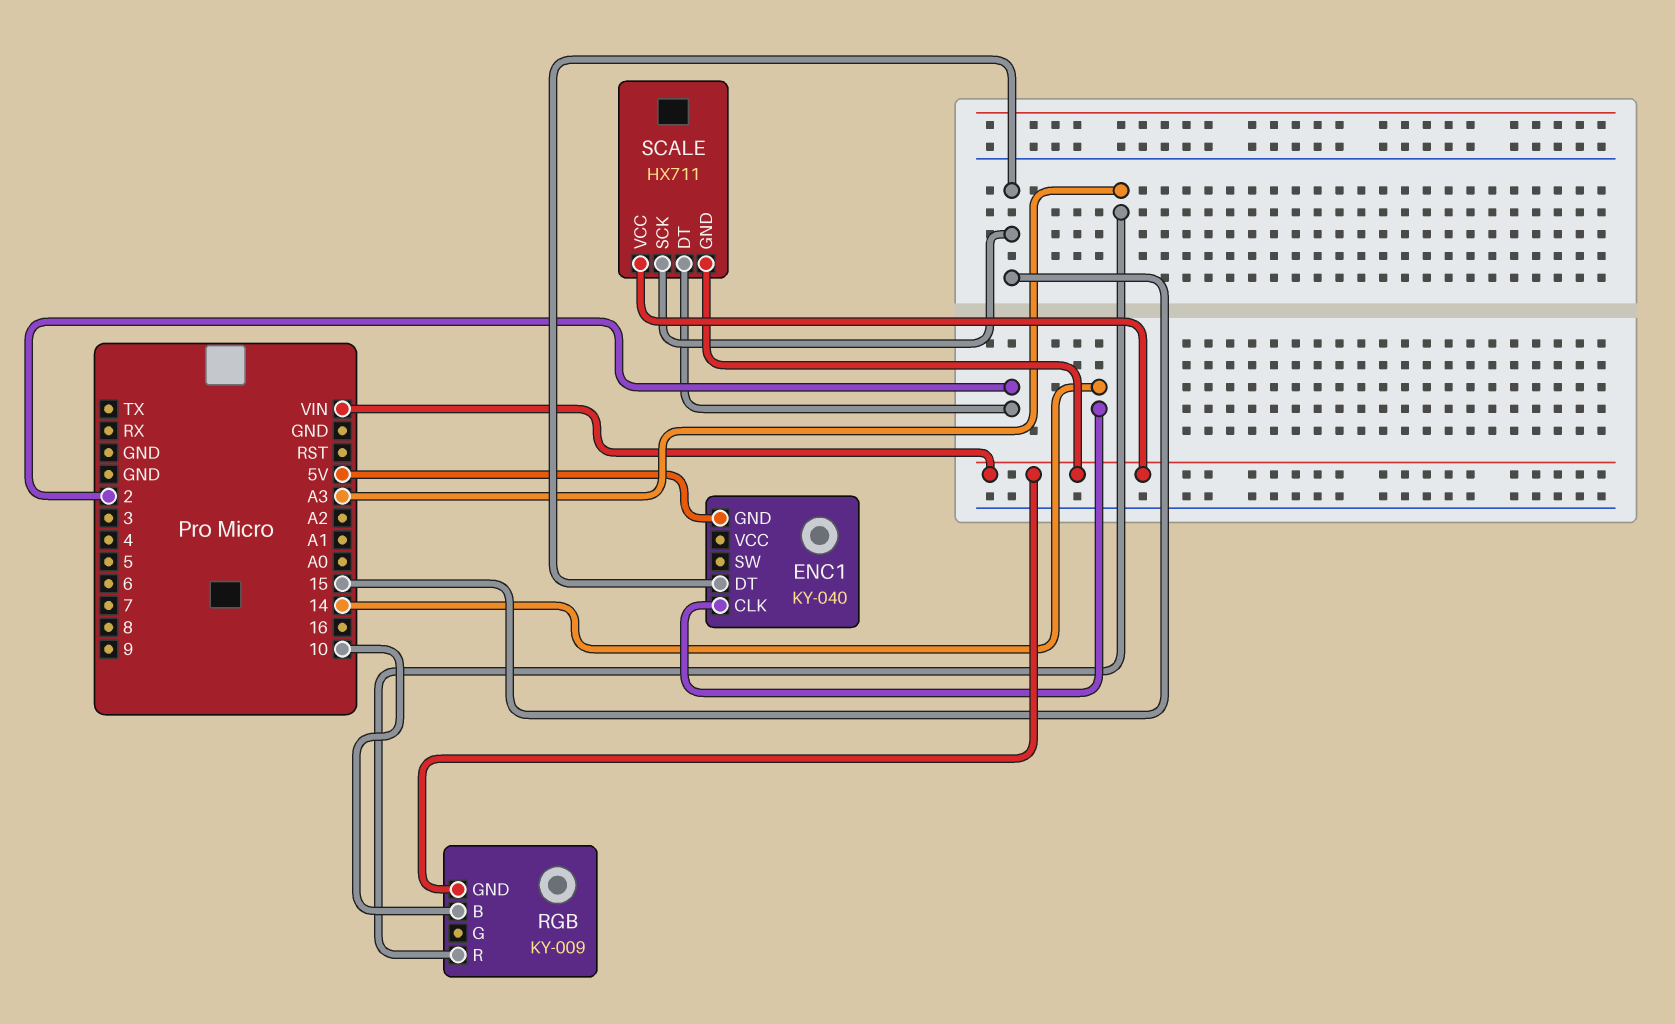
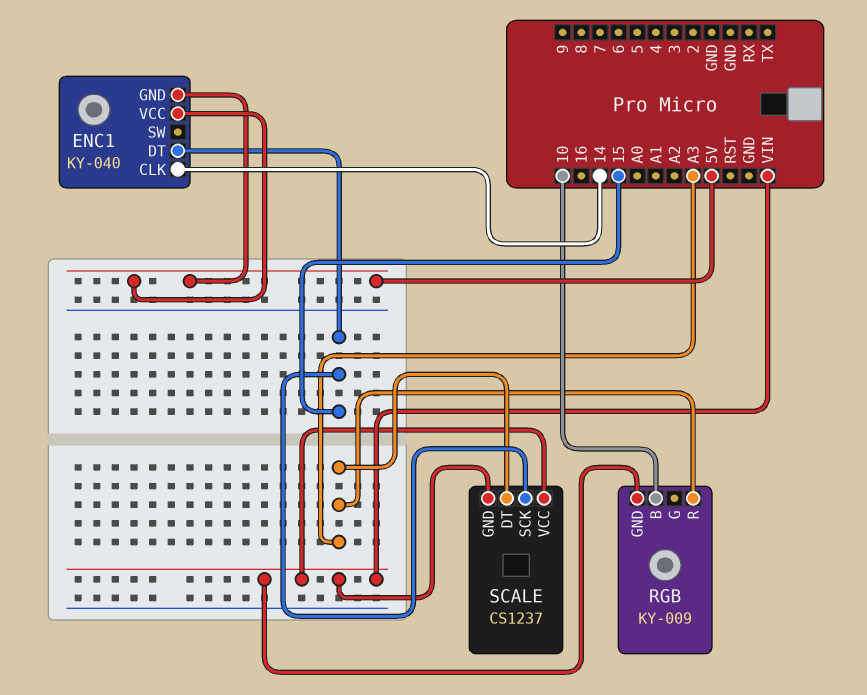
ENC1 pin VCC: none -> 5V
SCALE: HX711 -> CS1237
SCALE pin DT: 2 -> A3

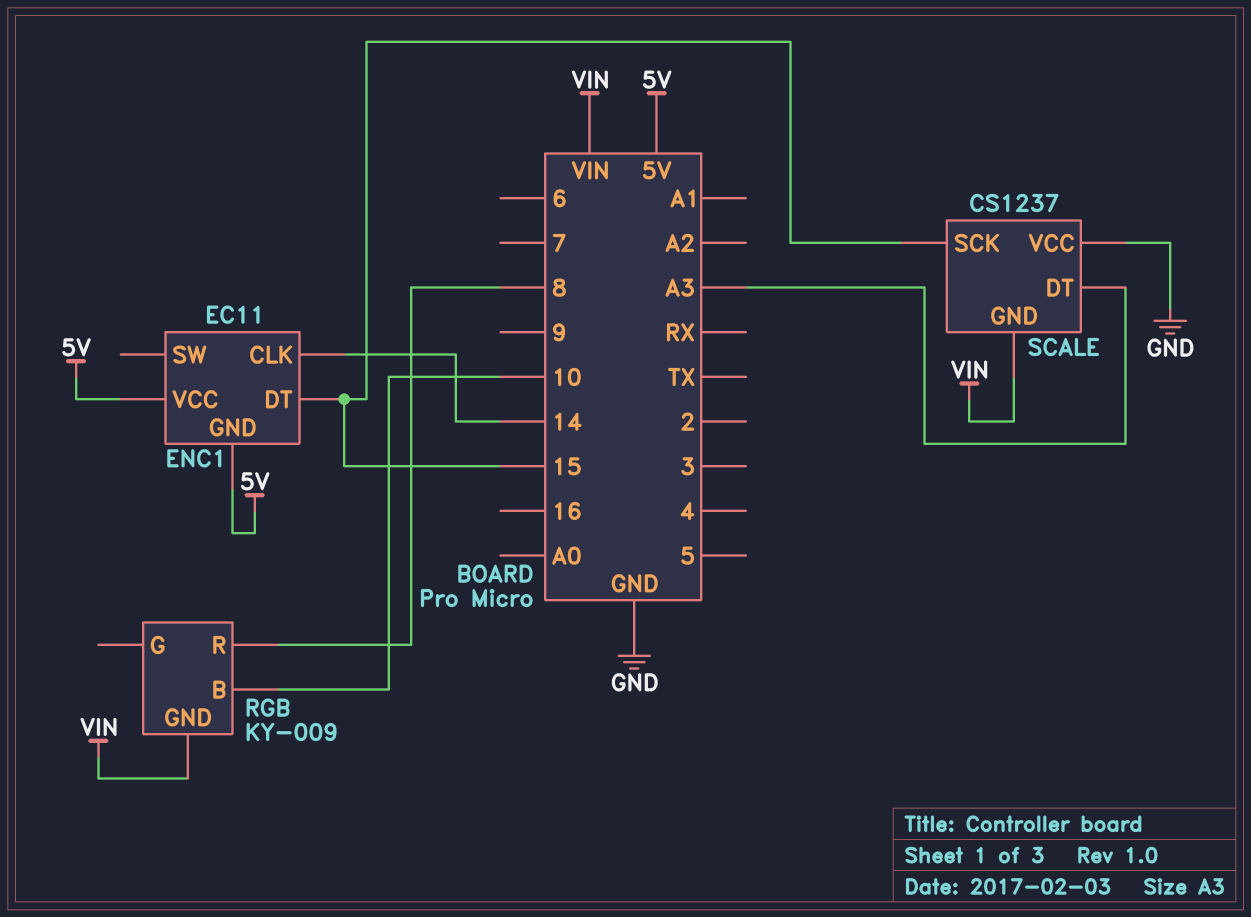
ENC1: KY-040 -> EC11
RGB pin R: A3 -> 8
SCALE pin VCC: VIN -> GND

